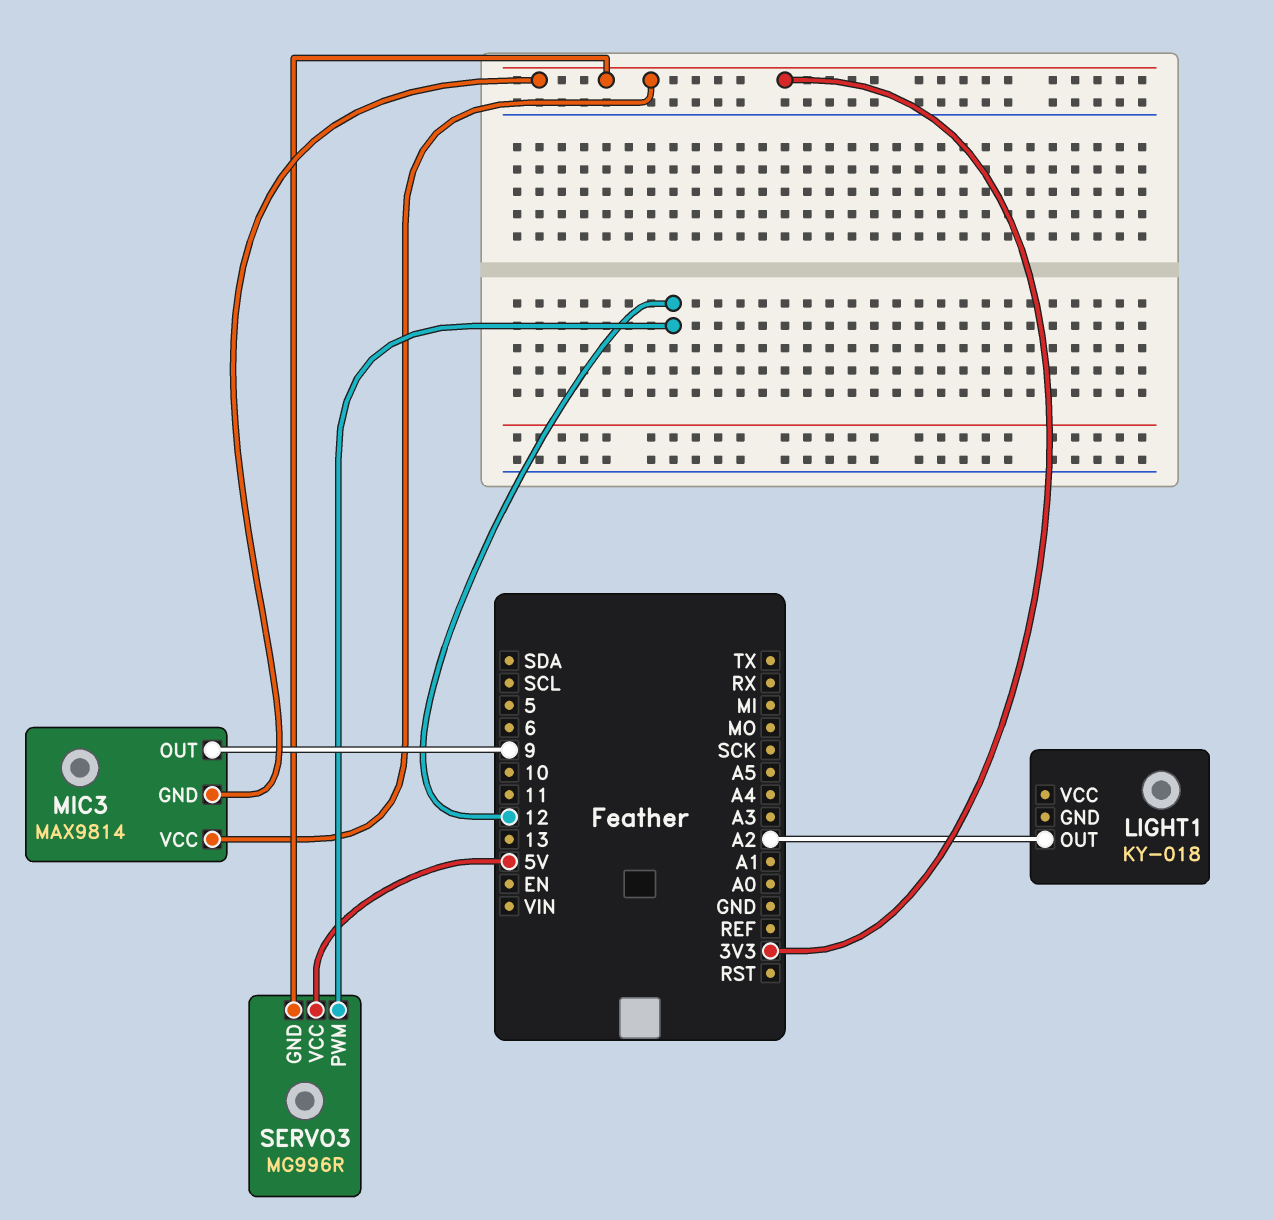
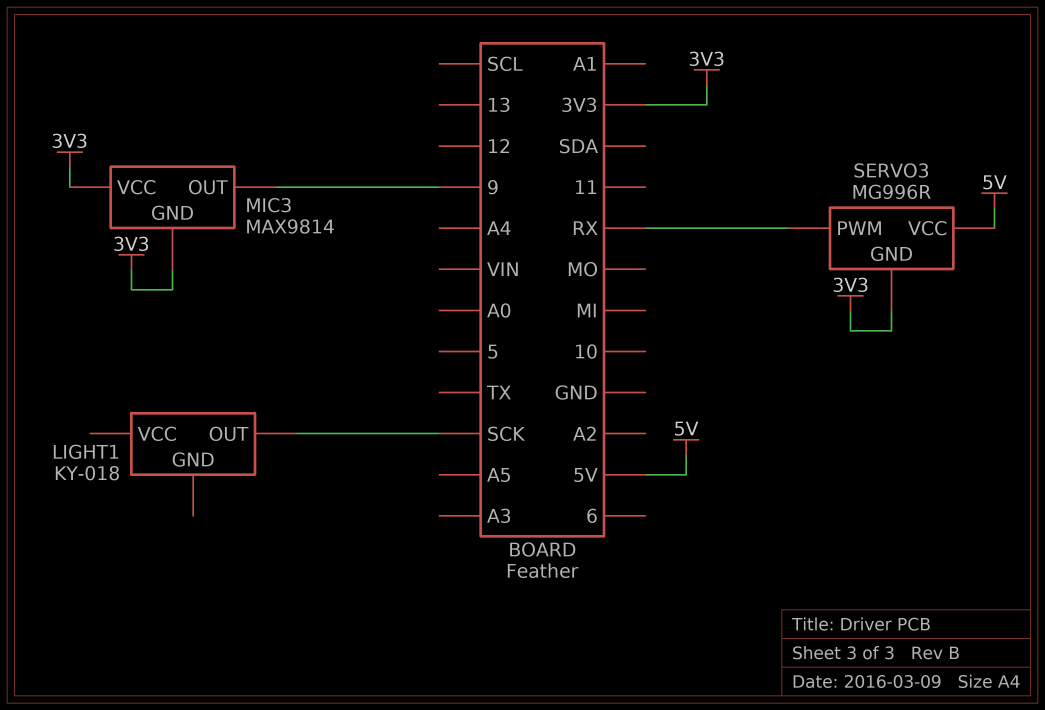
LIGHT1 pin OUT: A2 -> SCK
SERVO3 pin PWM: 12 -> RX

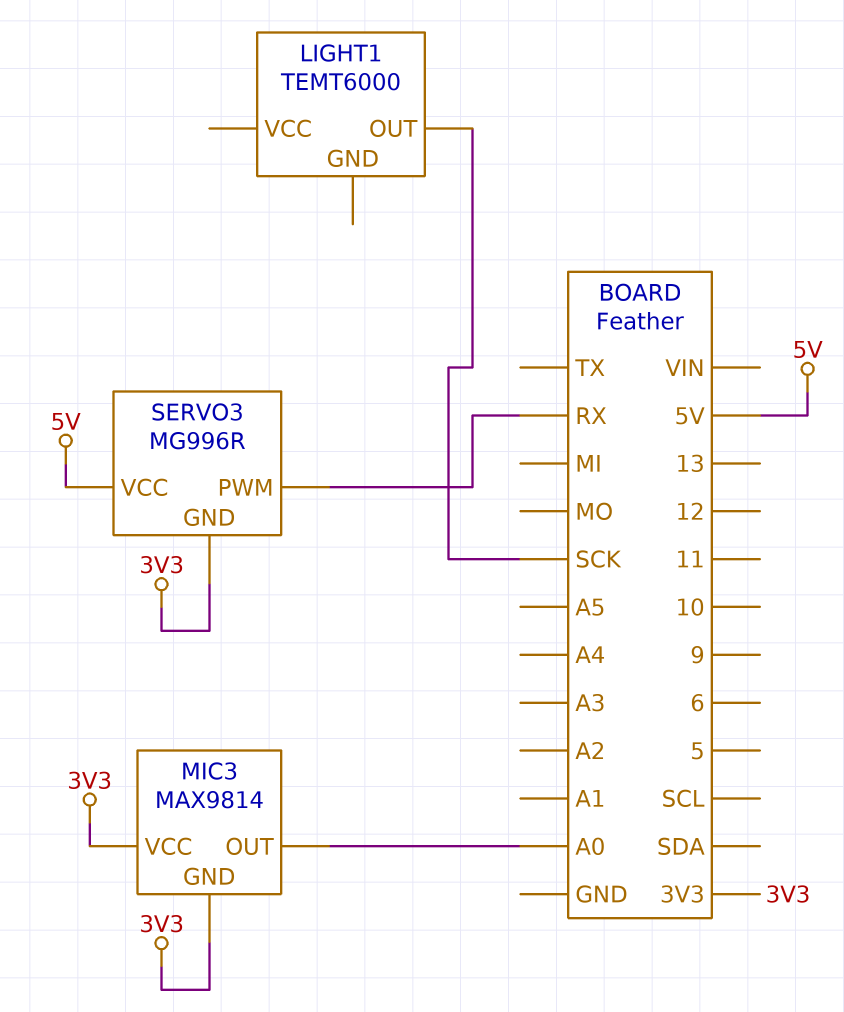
LIGHT1: KY-018 -> TEMT6000
MIC3 pin OUT: 9 -> A0

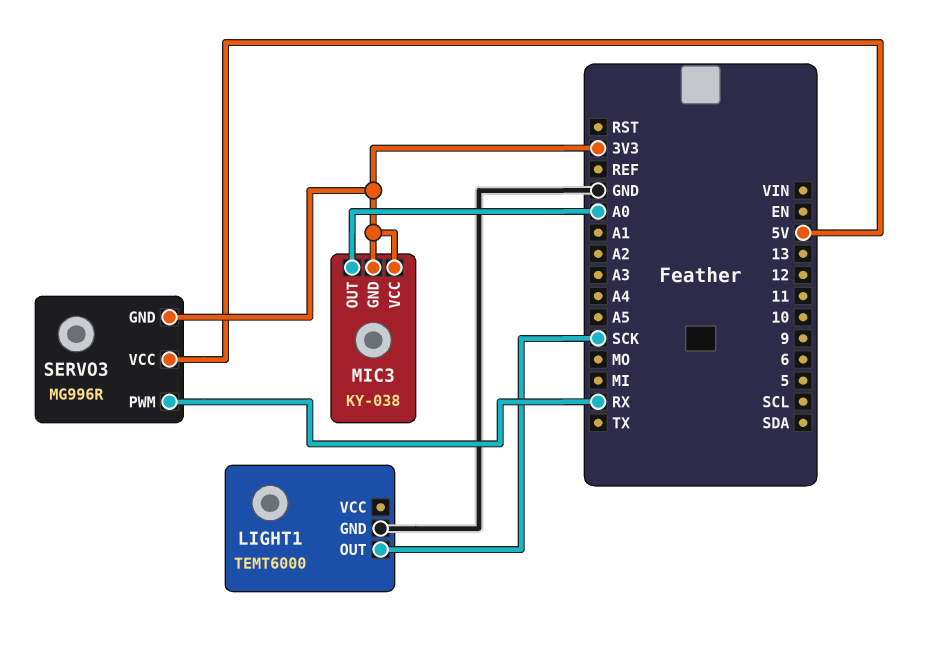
LIGHT1 pin GND: none -> GND
MIC3: MAX9814 -> KY-038

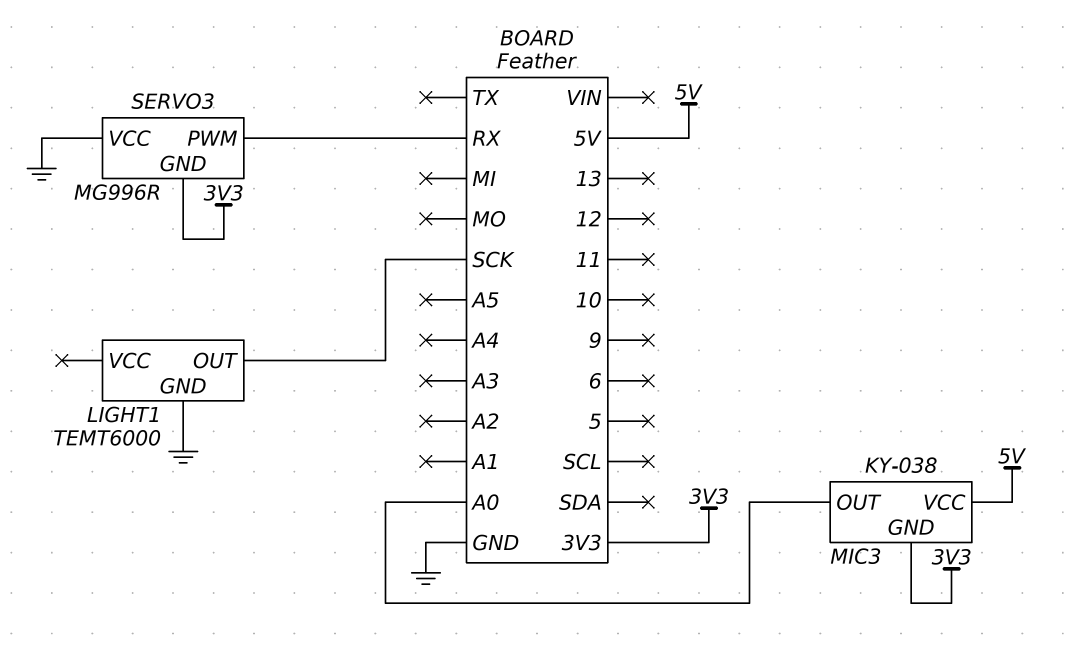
MIC3 pin VCC: 3V3 -> 5V
SERVO3 pin VCC: 5V -> GND

